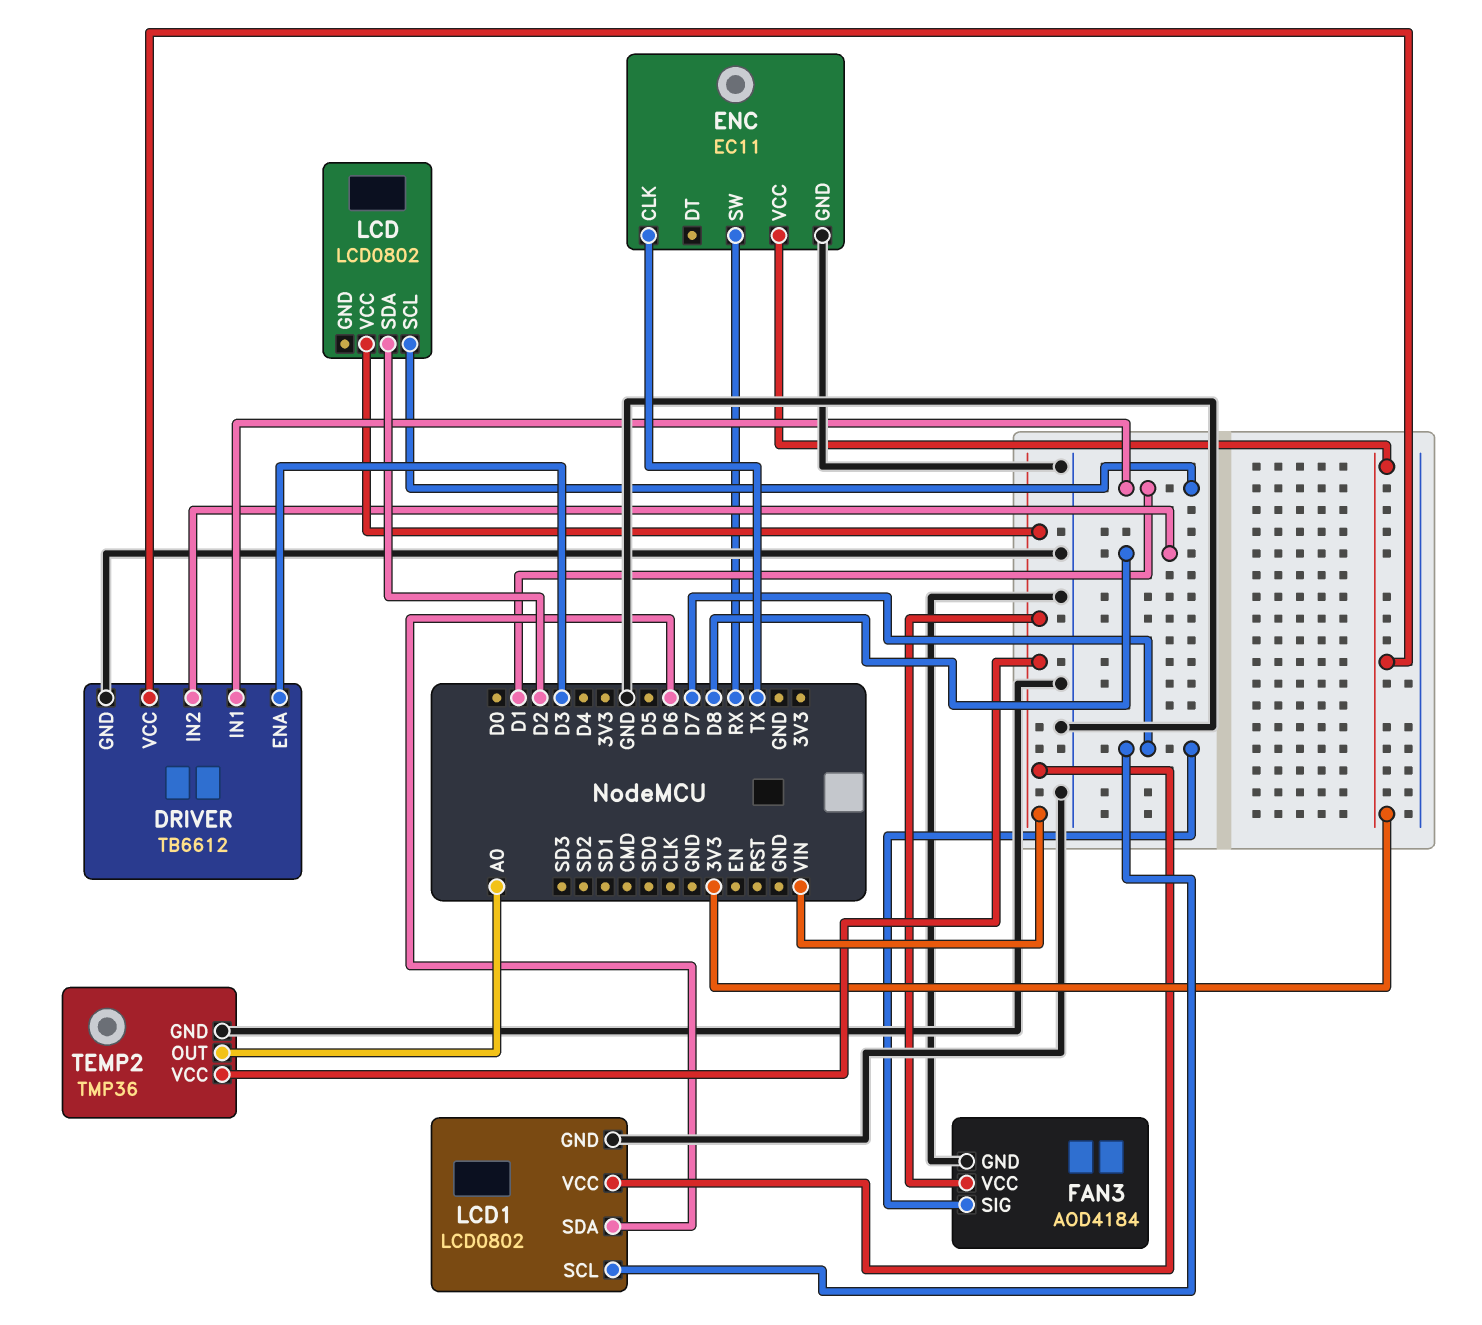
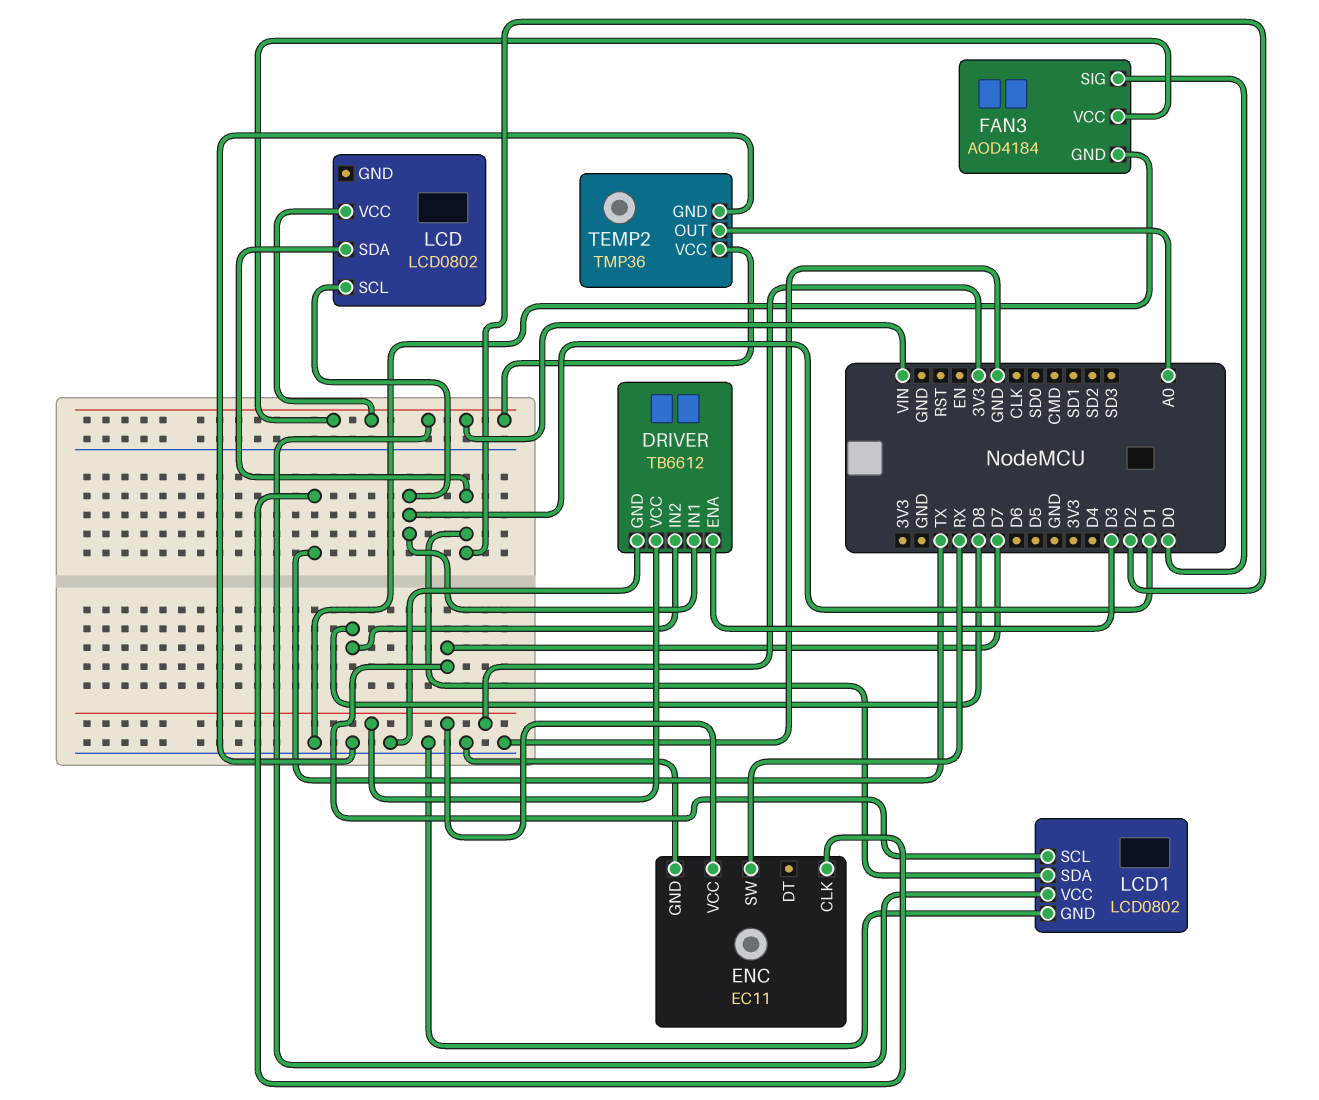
FAN3 pin SIG: D7 -> D0
LCD1 pin SDA: D6 -> D2

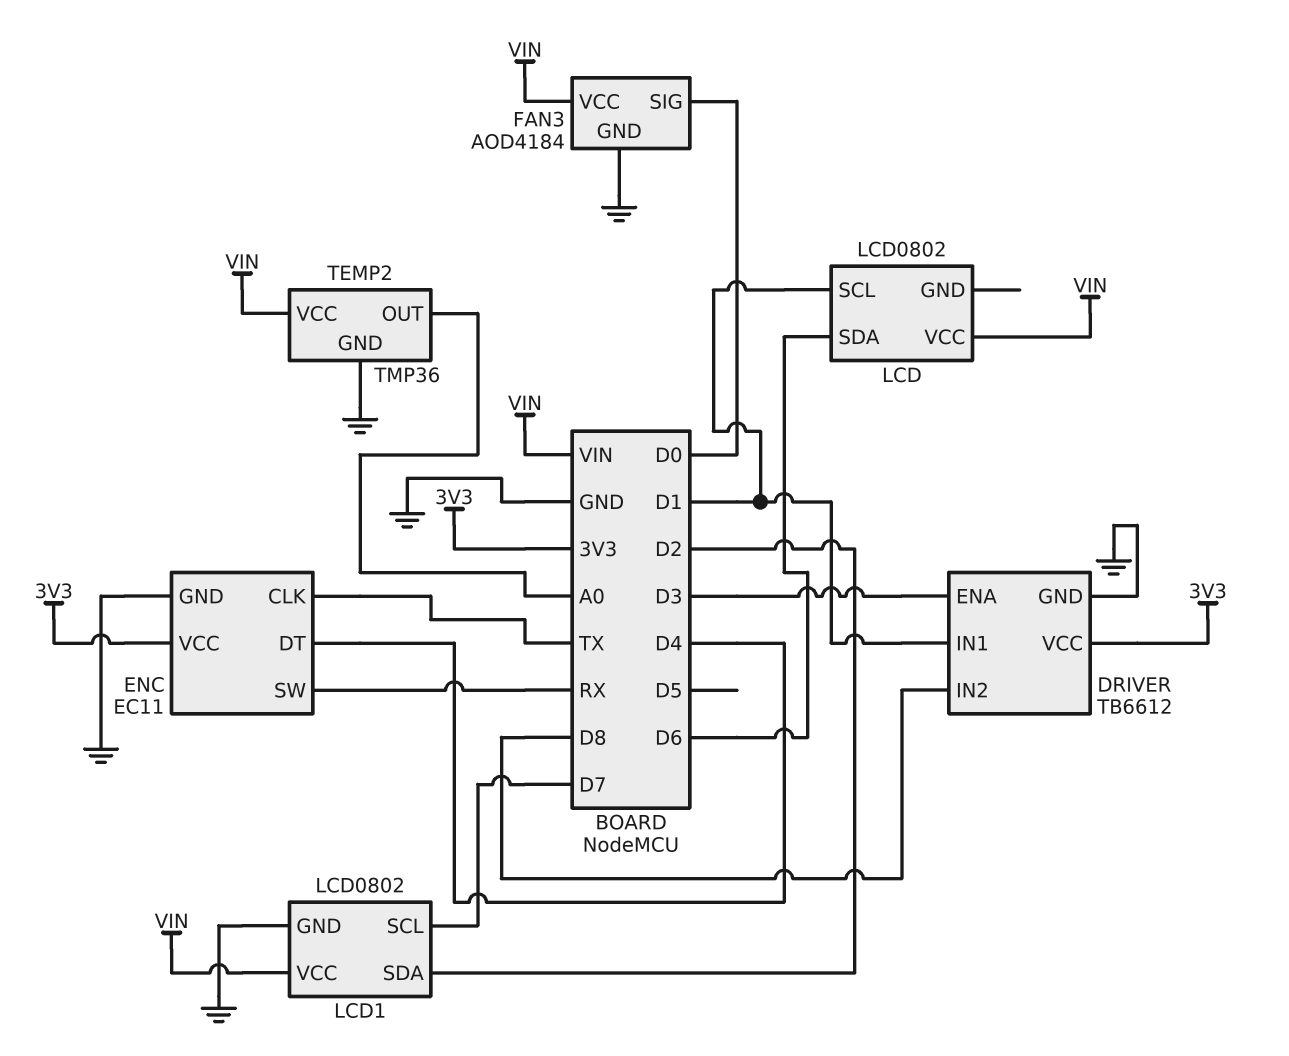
ENC pin DT: none -> D4
LCD pin SDA: D2 -> D6

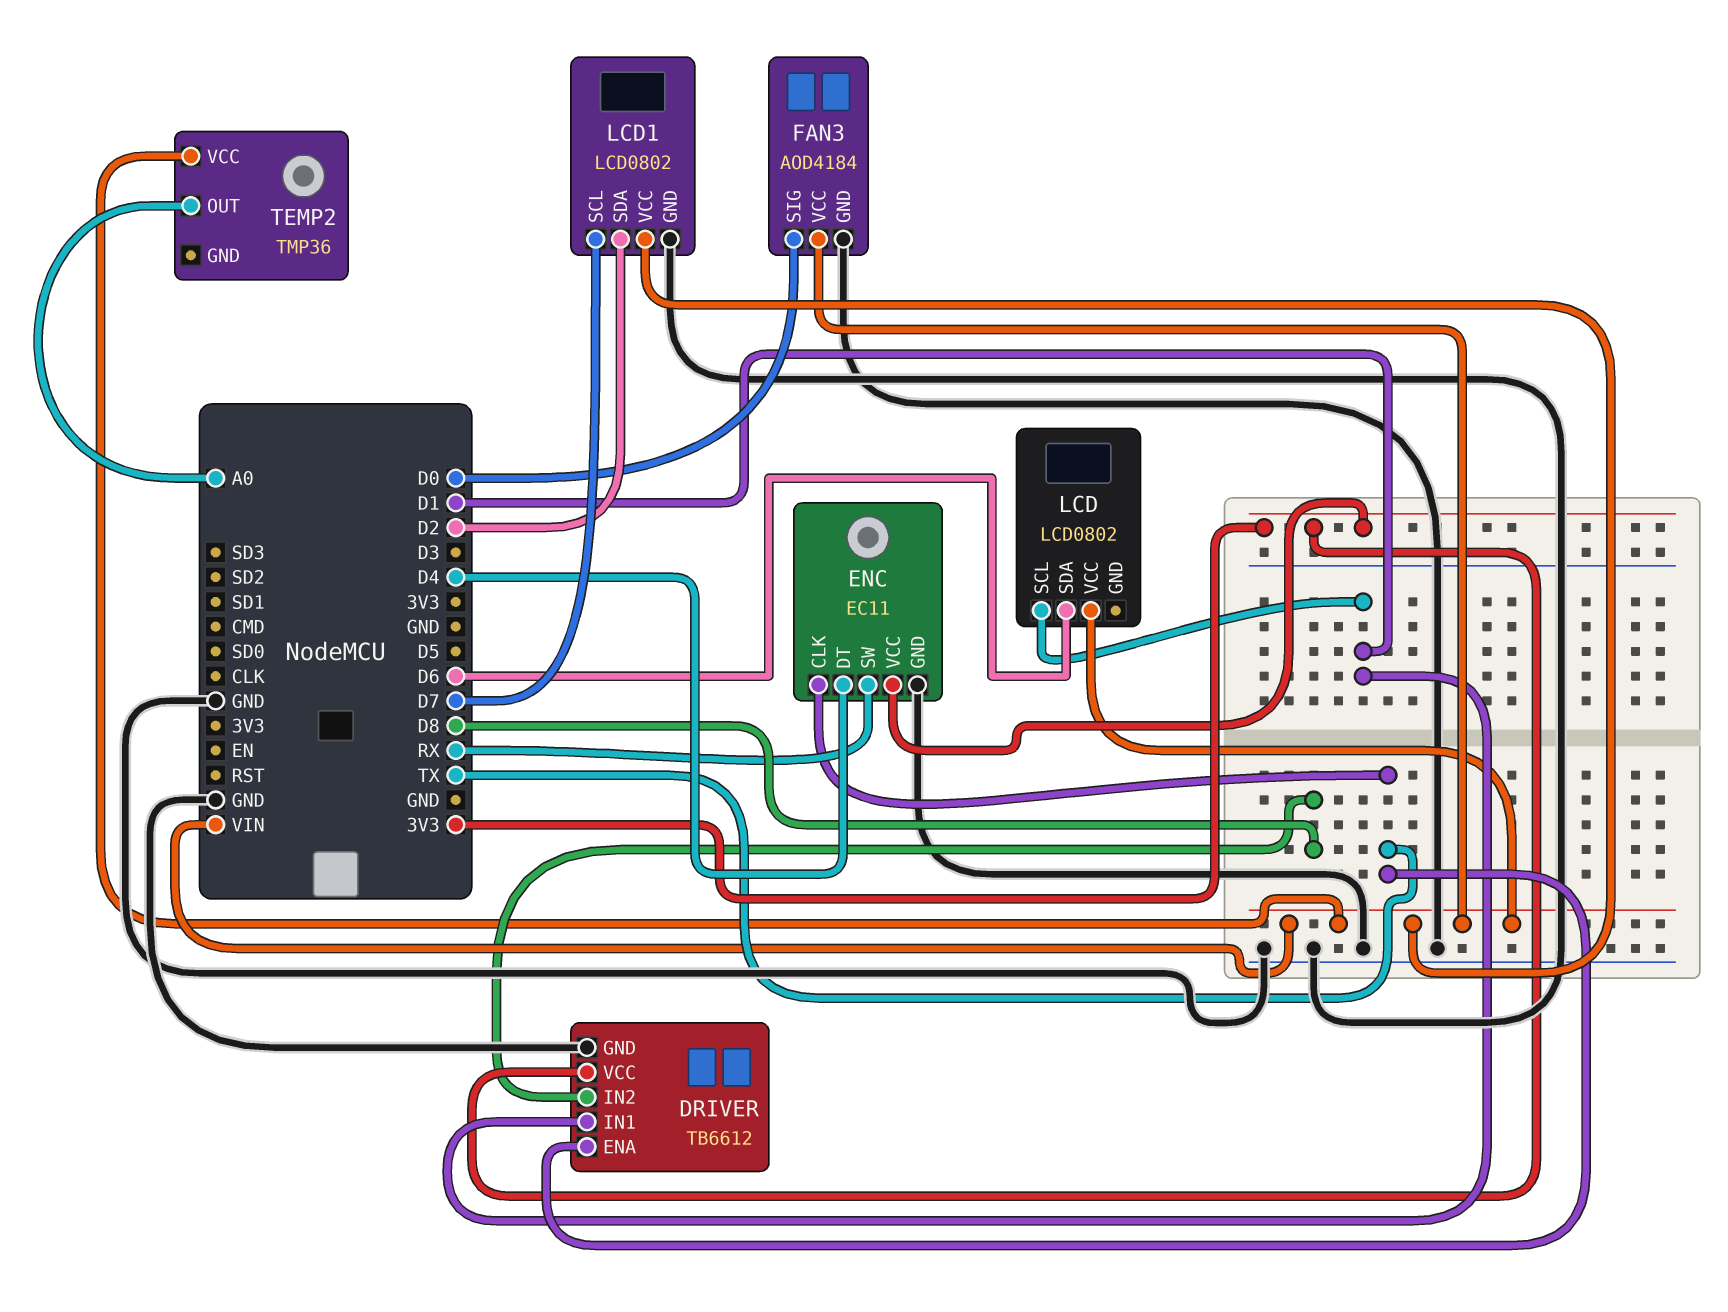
DRIVER pin ENA: D3 -> TX
TEMP2 pin GND: GND -> none

